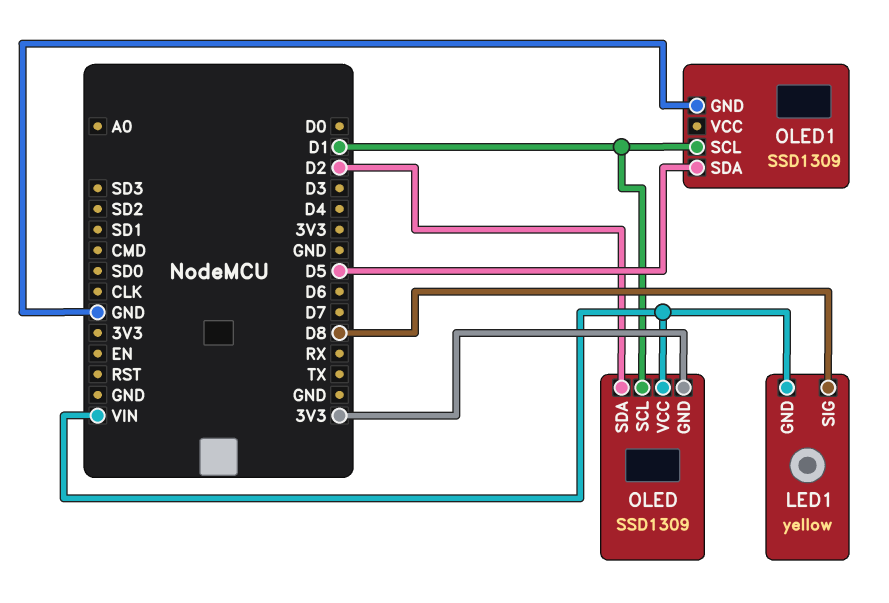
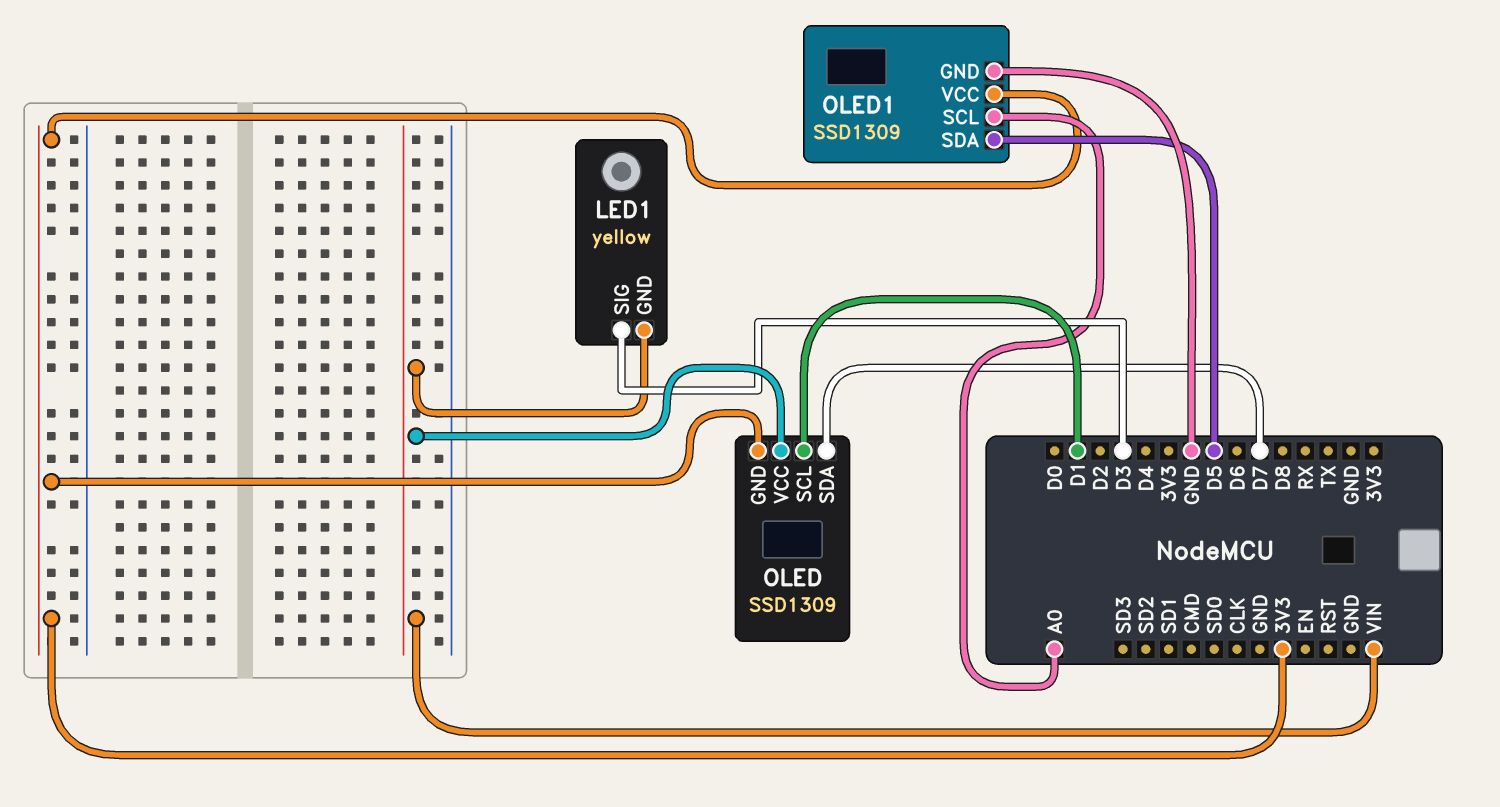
LED1 pin SIG: D8 -> D3
OLED pin SDA: D2 -> D7
OLED1 pin SCL: D1 -> A0
OLED1 pin VCC: none -> 3V3

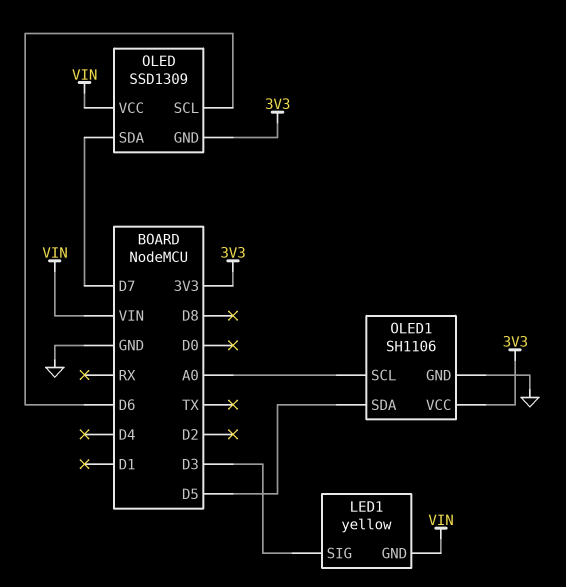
OLED pin SCL: D1 -> D6
OLED1: SSD1309 -> SH1106

